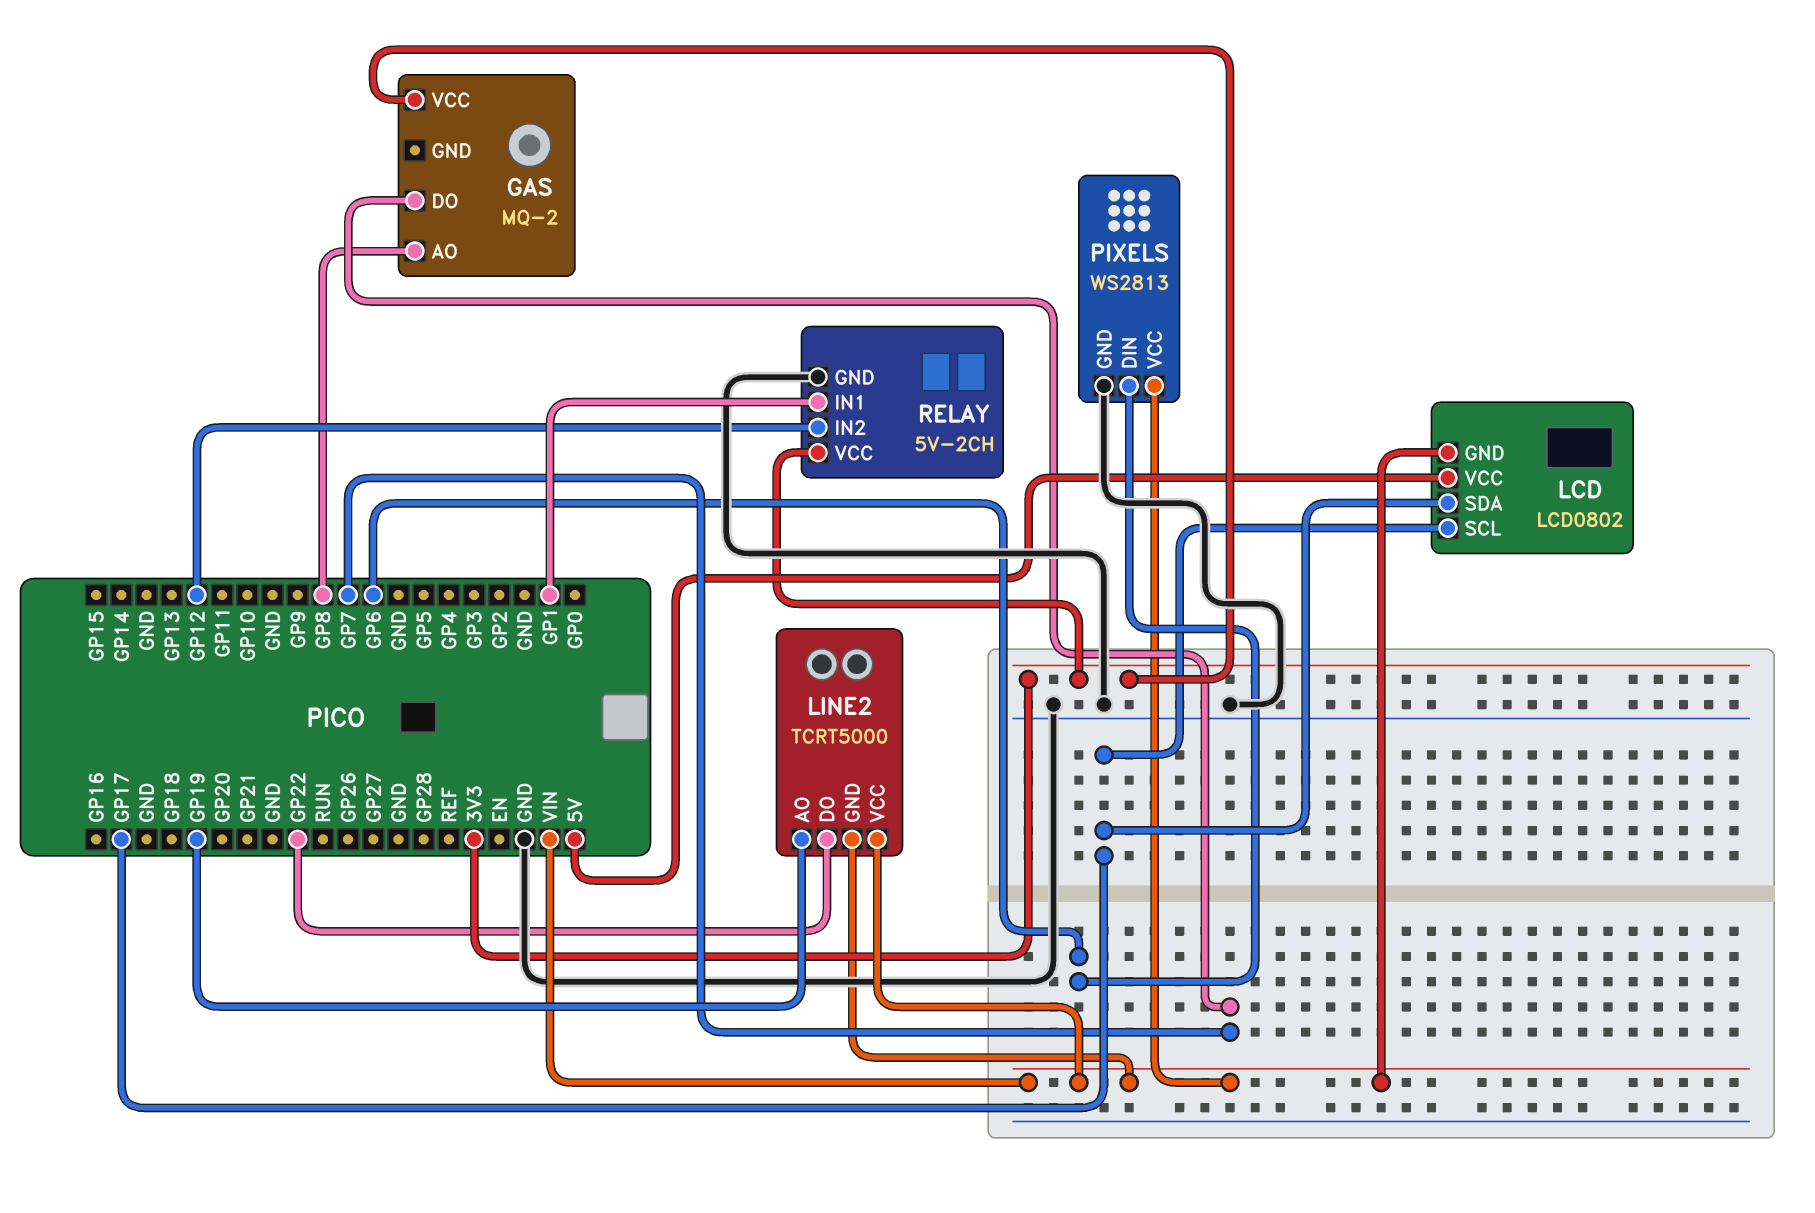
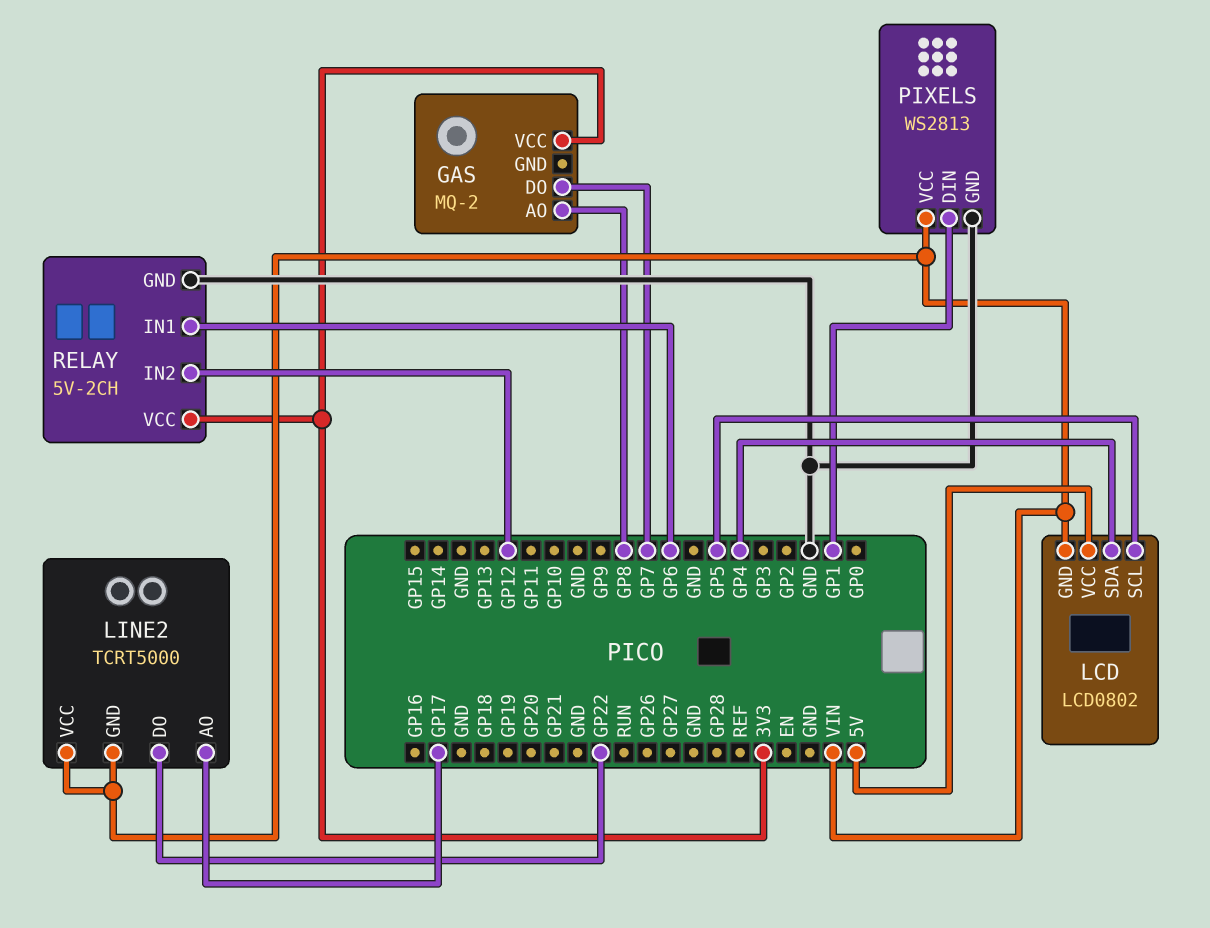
LCD pin SCL: GP17 -> GP5
LCD pin SDA: GP17 -> GP4
LINE2 pin AO: GP19 -> GP17
PIXELS pin DIN: GP6 -> GP1
RELAY pin IN1: GP1 -> GP6

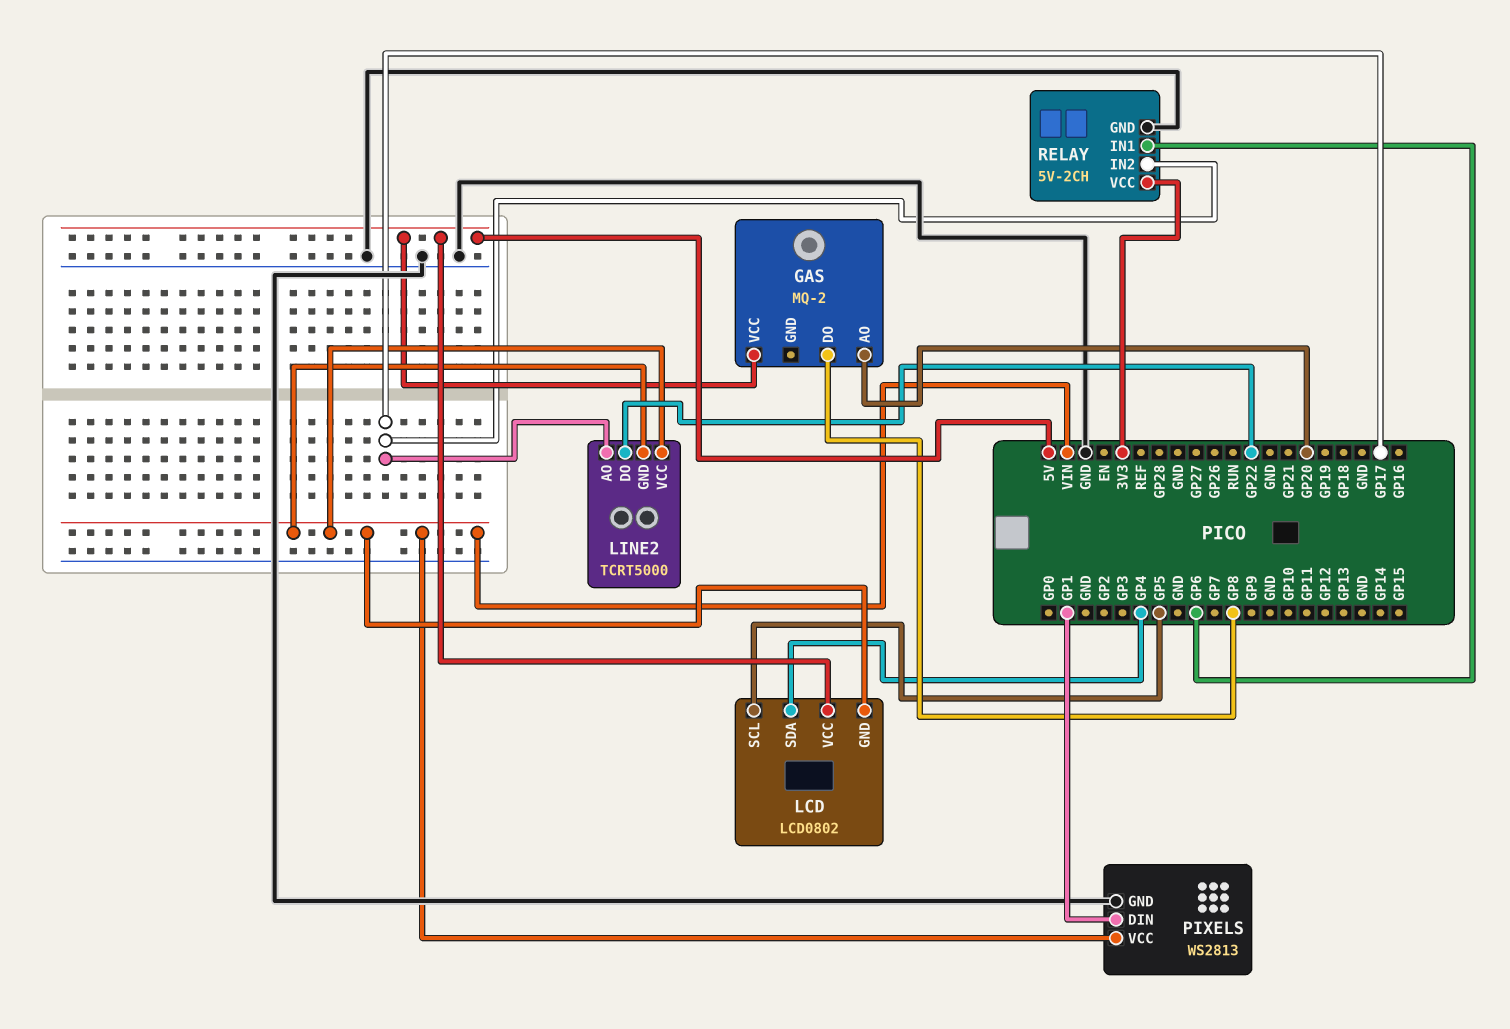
GAS pin AO: GP8 -> GP20
GAS pin DO: GP7 -> GP8
GAS pin VCC: 3V3 -> 5V
RELAY pin IN2: GP12 -> GP17

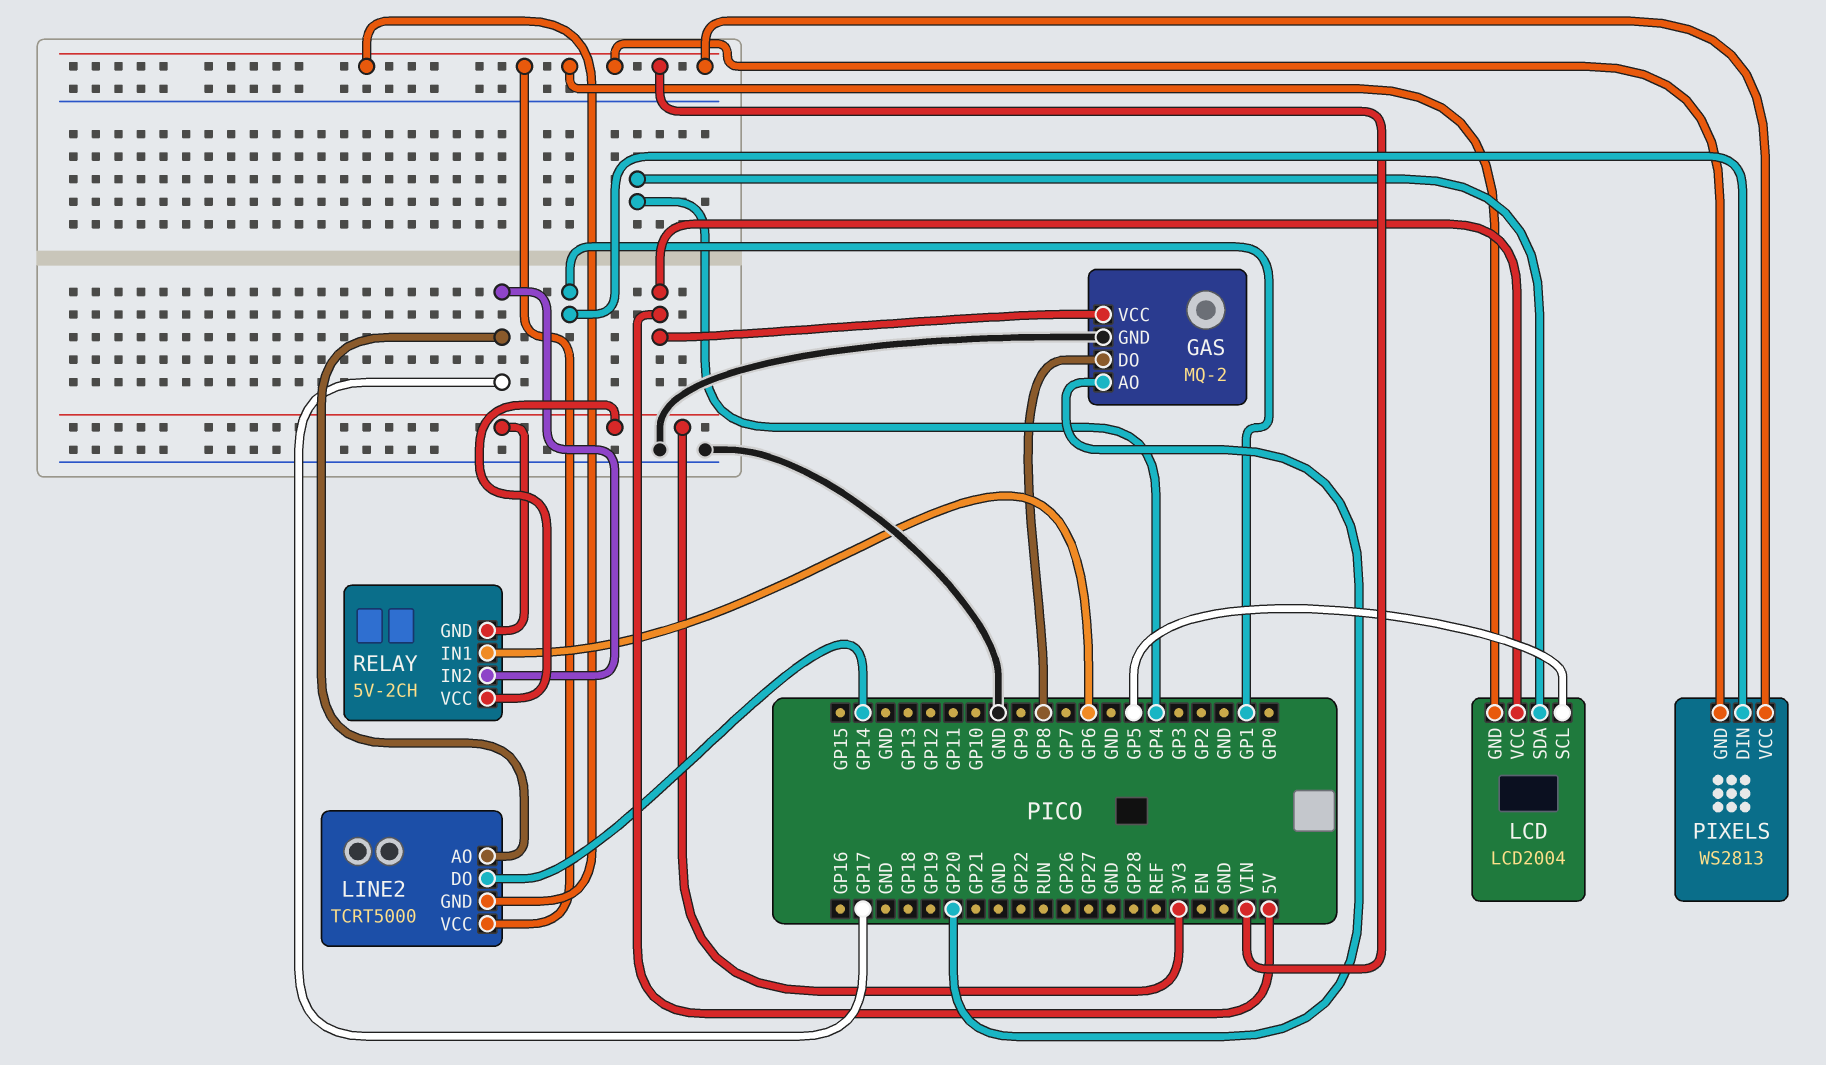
GAS pin GND: none -> GND
LCD: LCD0802 -> LCD2004
LINE2 pin DO: GP22 -> GP14
PIXELS pin GND: GND -> VIN
RELAY pin GND: GND -> 3V3

